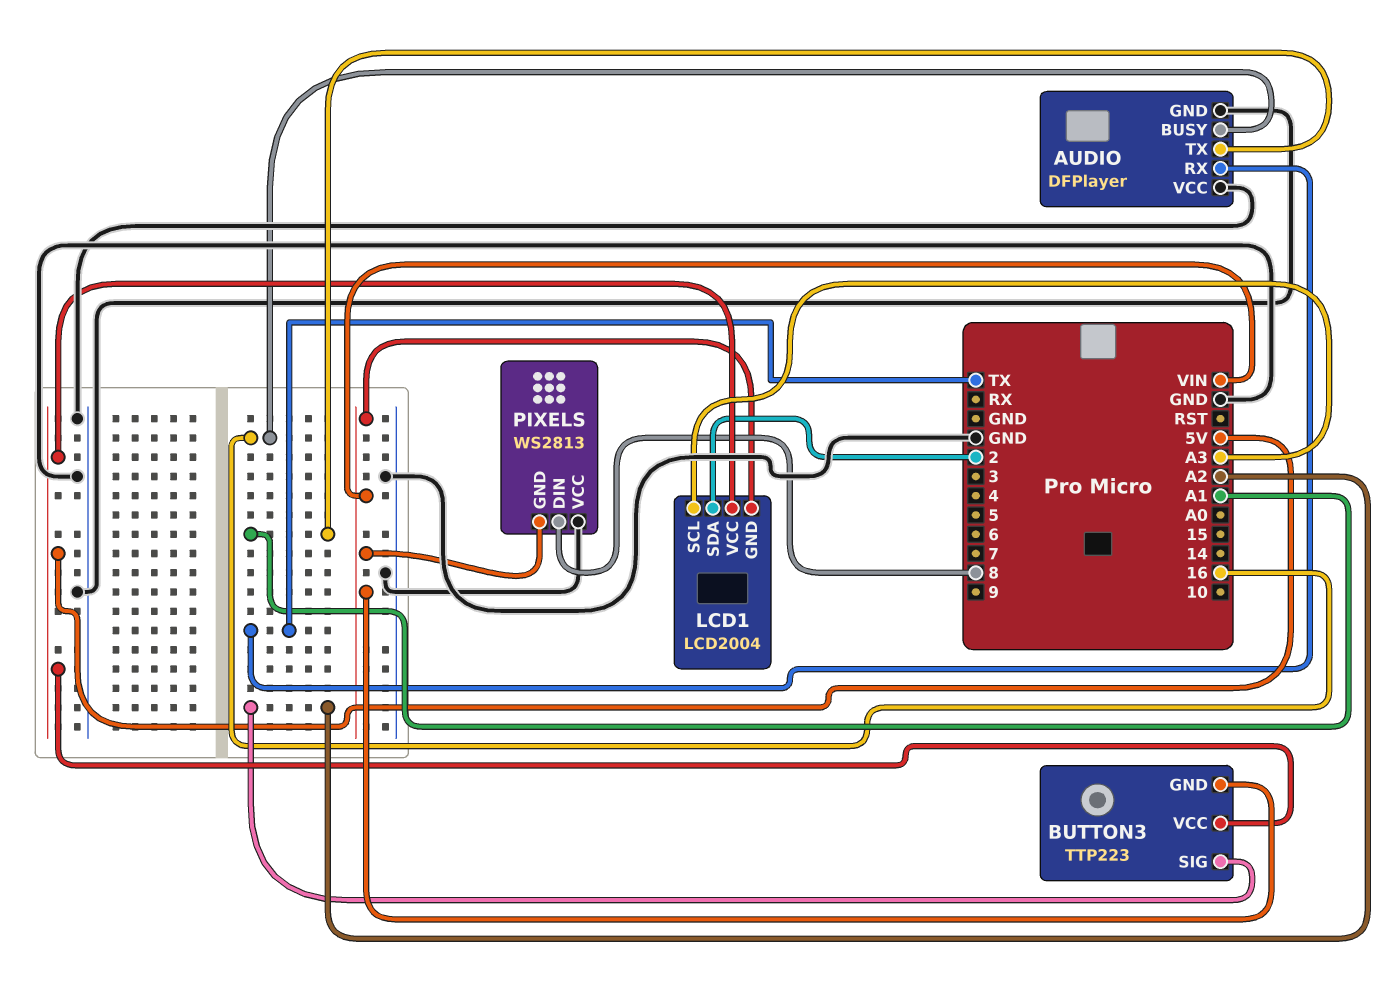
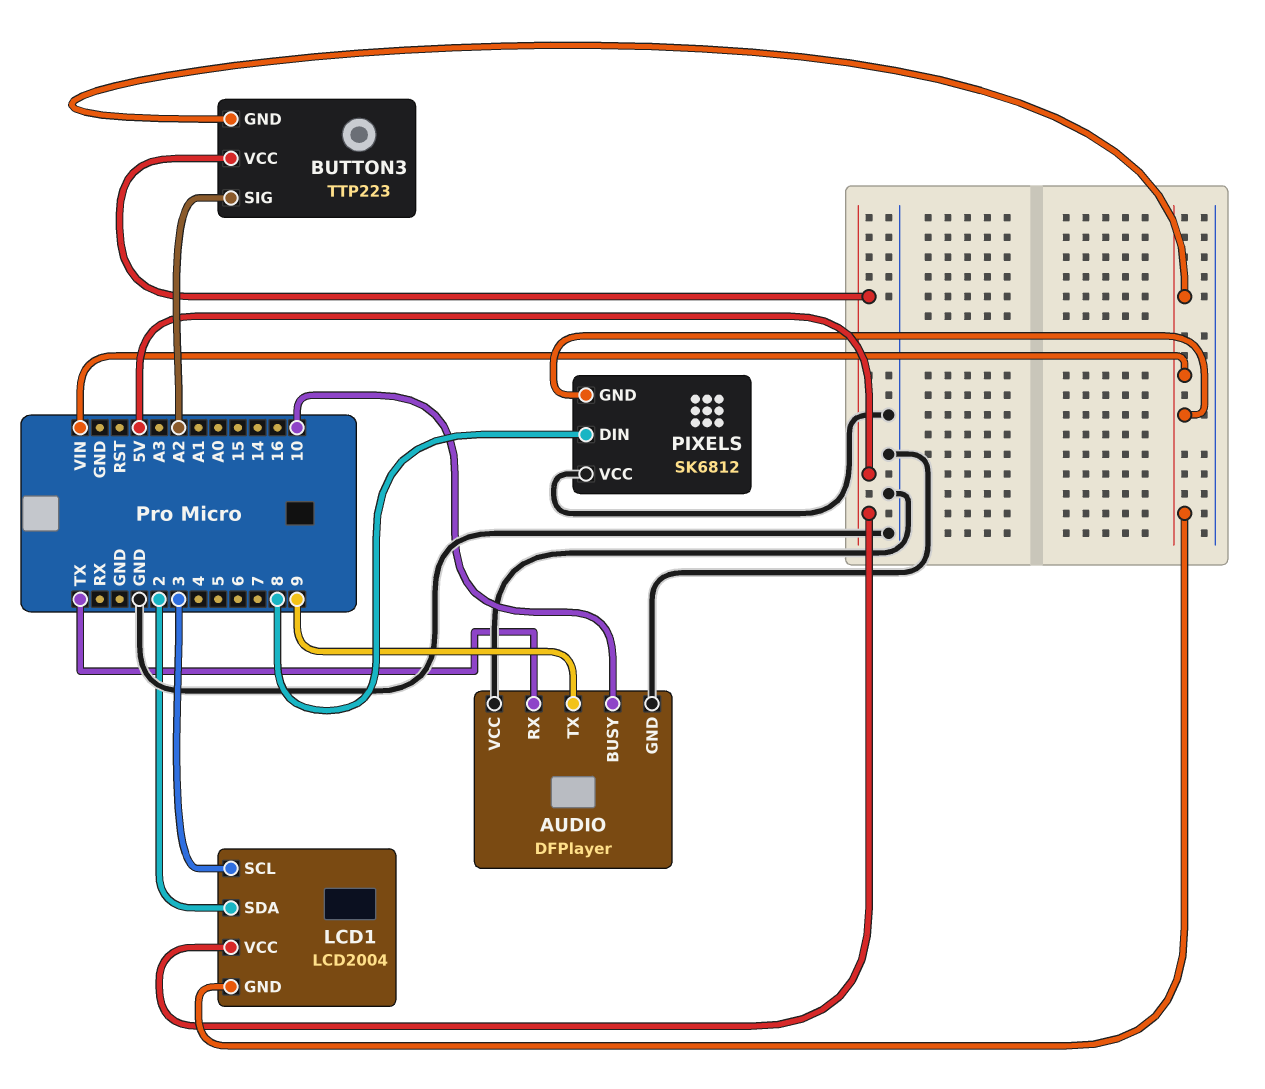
AUDIO pin BUSY: 16 -> 10
AUDIO pin TX: A1 -> 9
LCD1 pin SCL: A3 -> 3
PIXELS: WS2813 -> SK6812

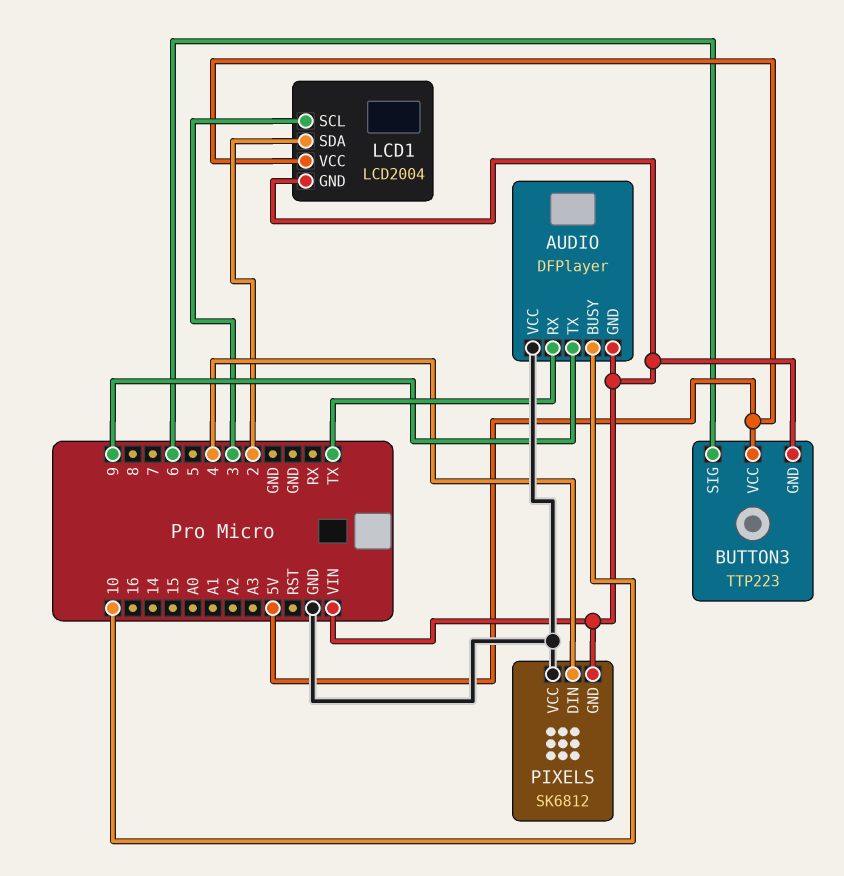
AUDIO pin GND: GND -> VIN
BUTTON3 pin SIG: A2 -> 6
PIXELS pin DIN: 8 -> 4

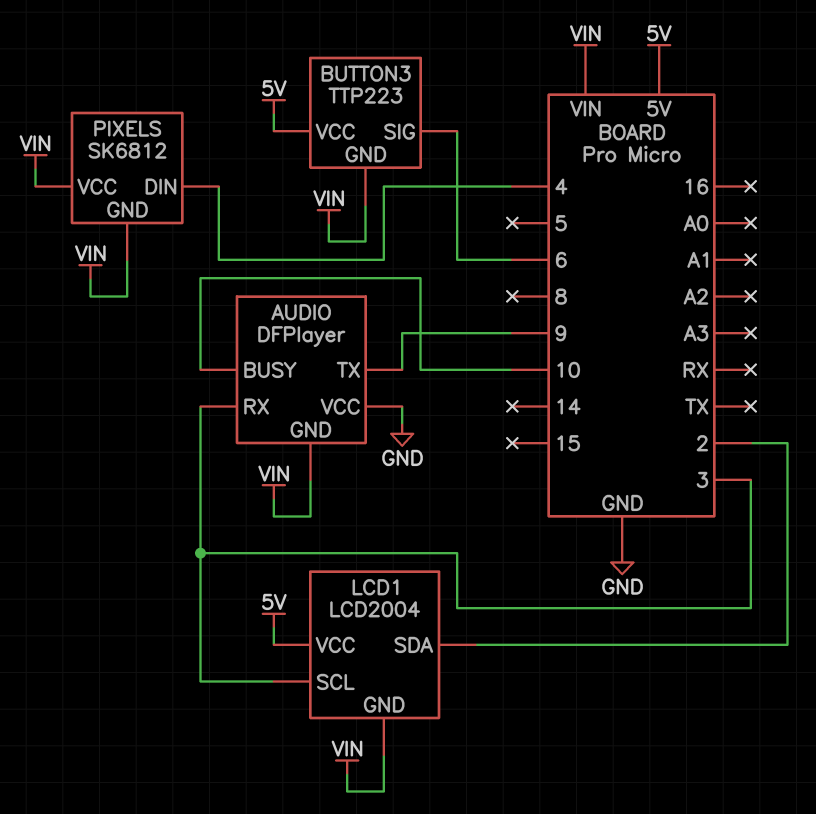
AUDIO pin RX: TX -> 3
PIXELS pin VCC: GND -> VIN

